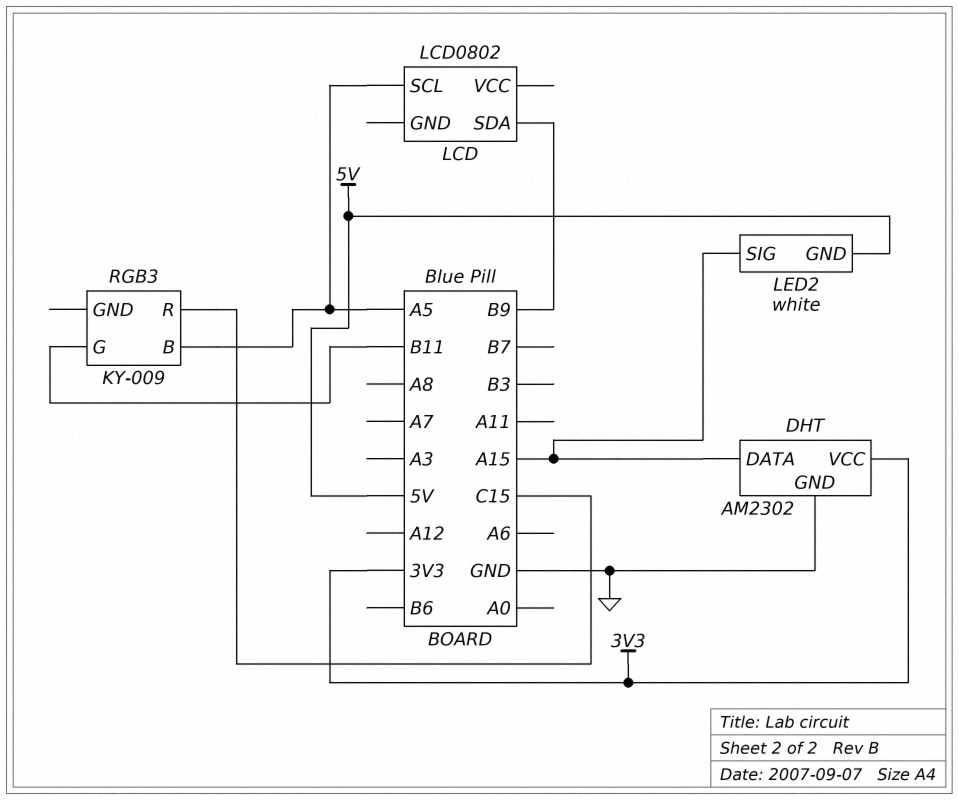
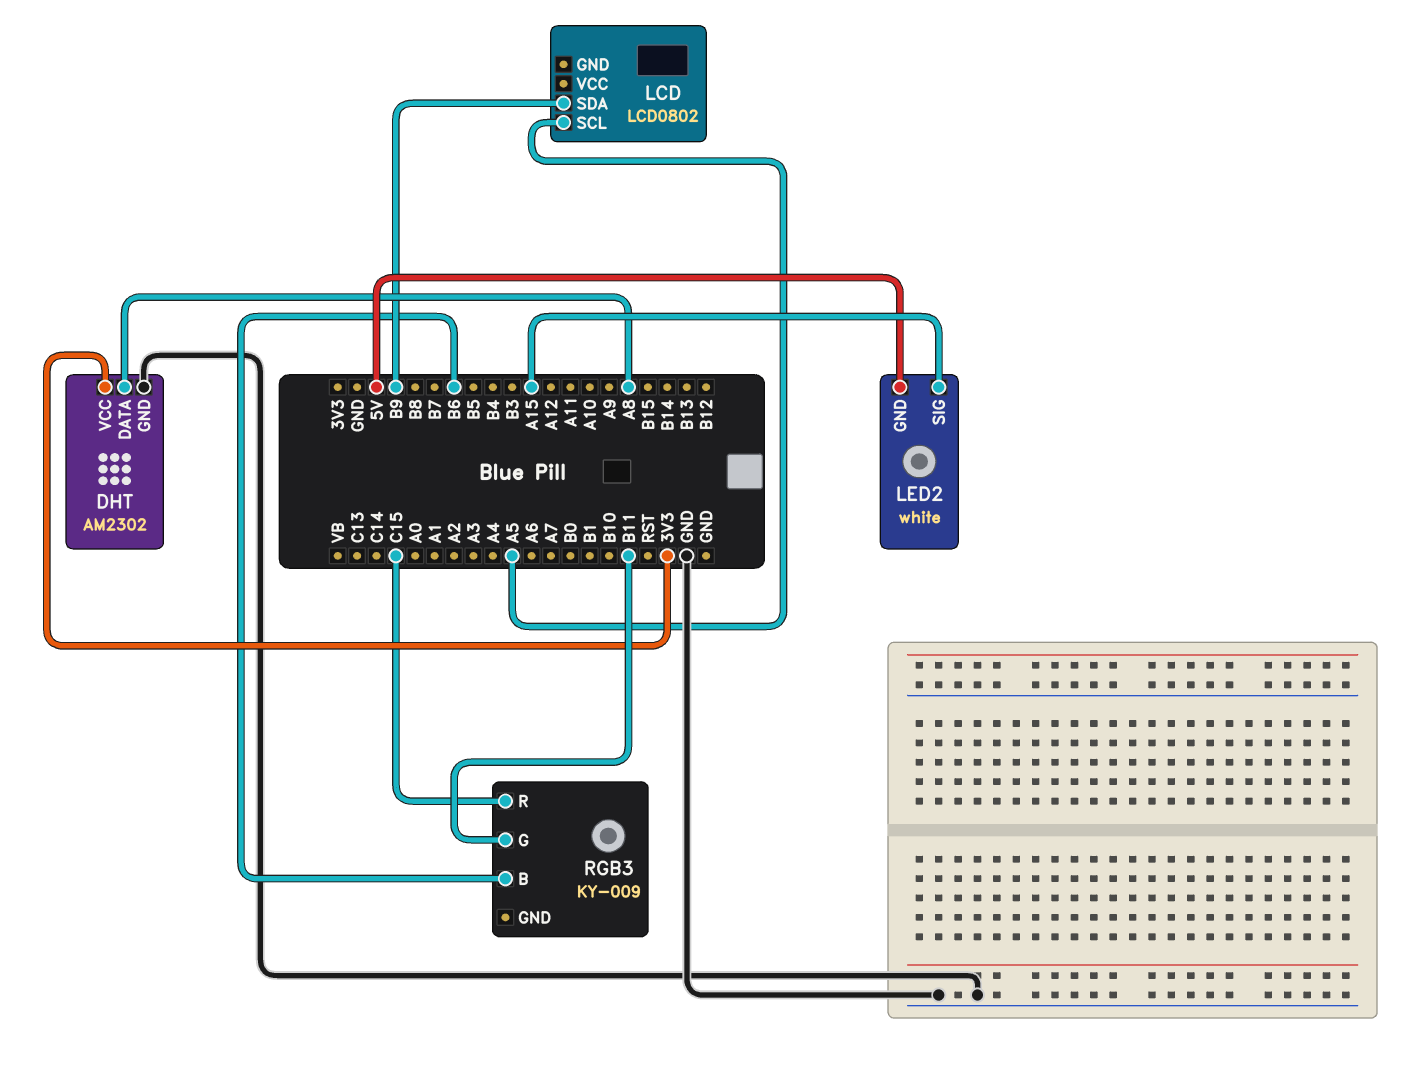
DHT pin DATA: A15 -> A8
RGB3 pin B: A5 -> B6

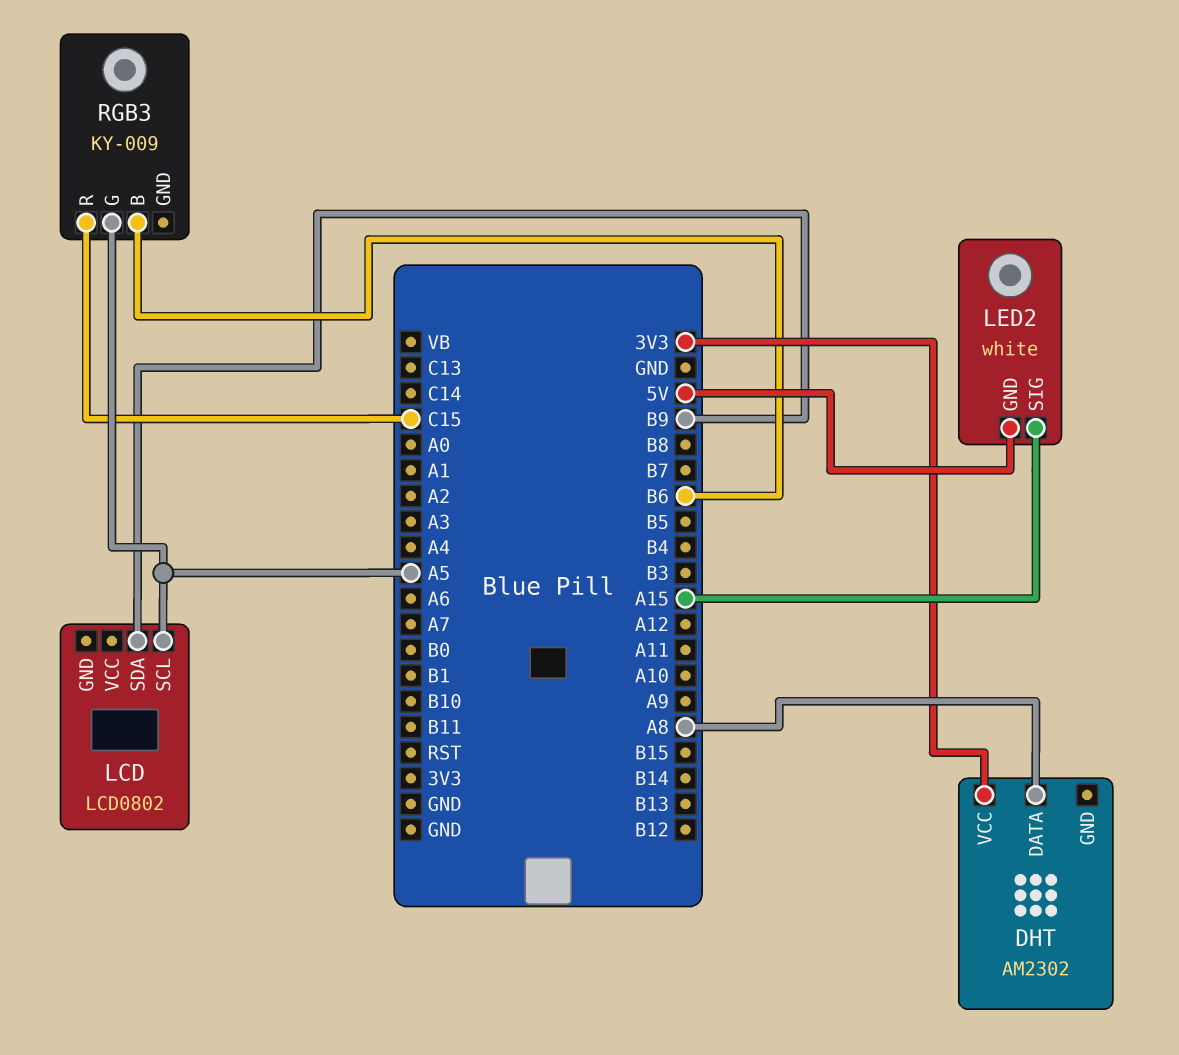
DHT pin GND: GND -> none
RGB3 pin G: B11 -> A5

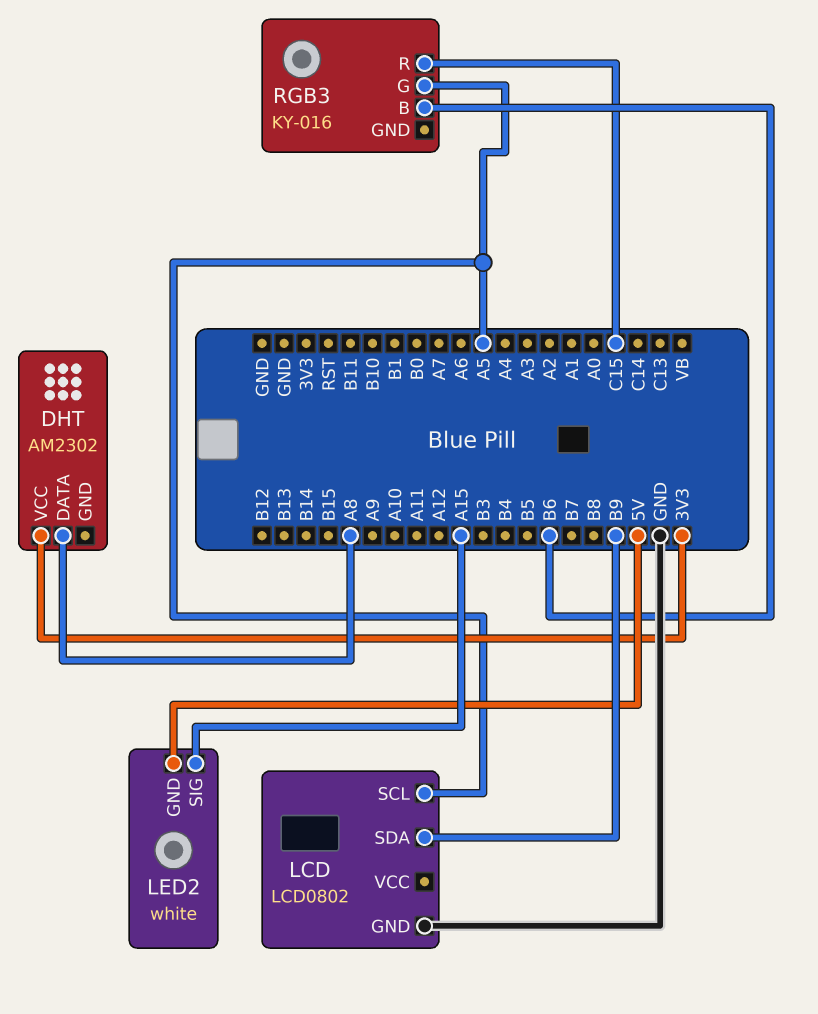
LCD pin GND: none -> GND
RGB3: KY-009 -> KY-016

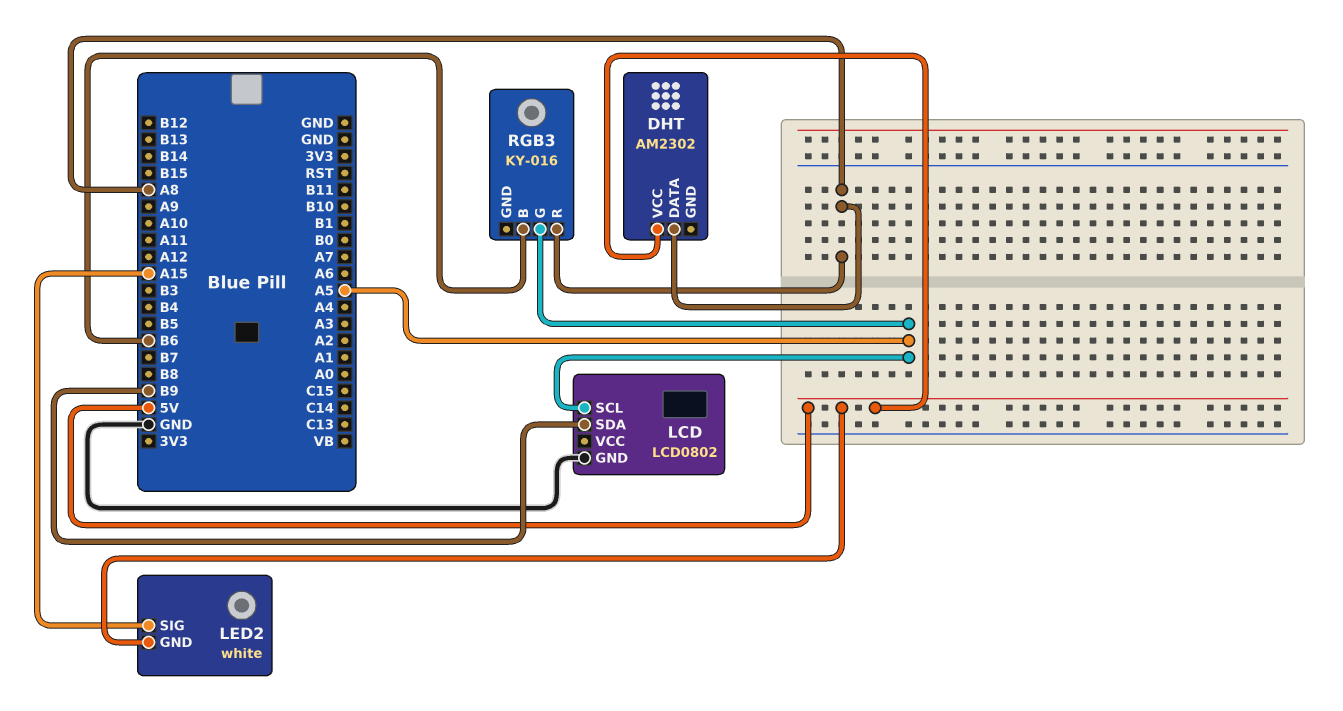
DHT pin VCC: 3V3 -> 5V
RGB3 pin R: C15 -> A8

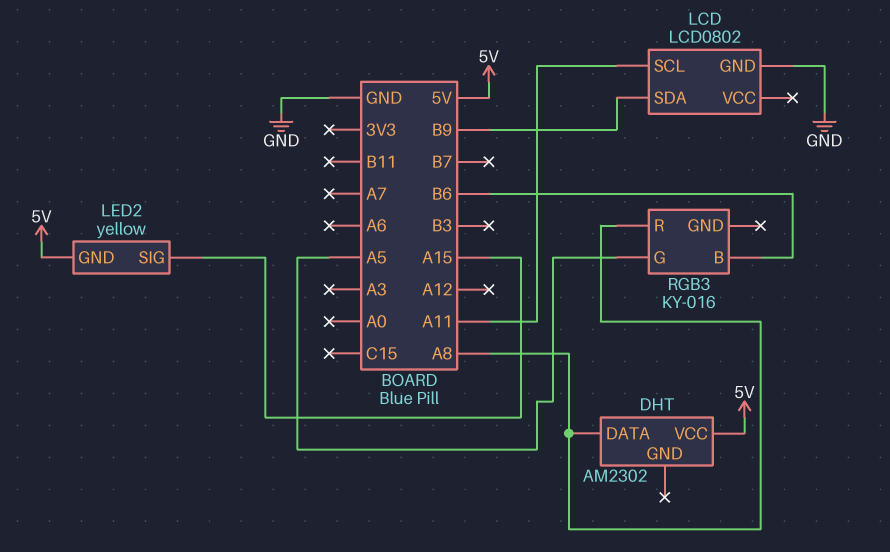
LCD pin SCL: A5 -> A11
LED2: white -> yellow

